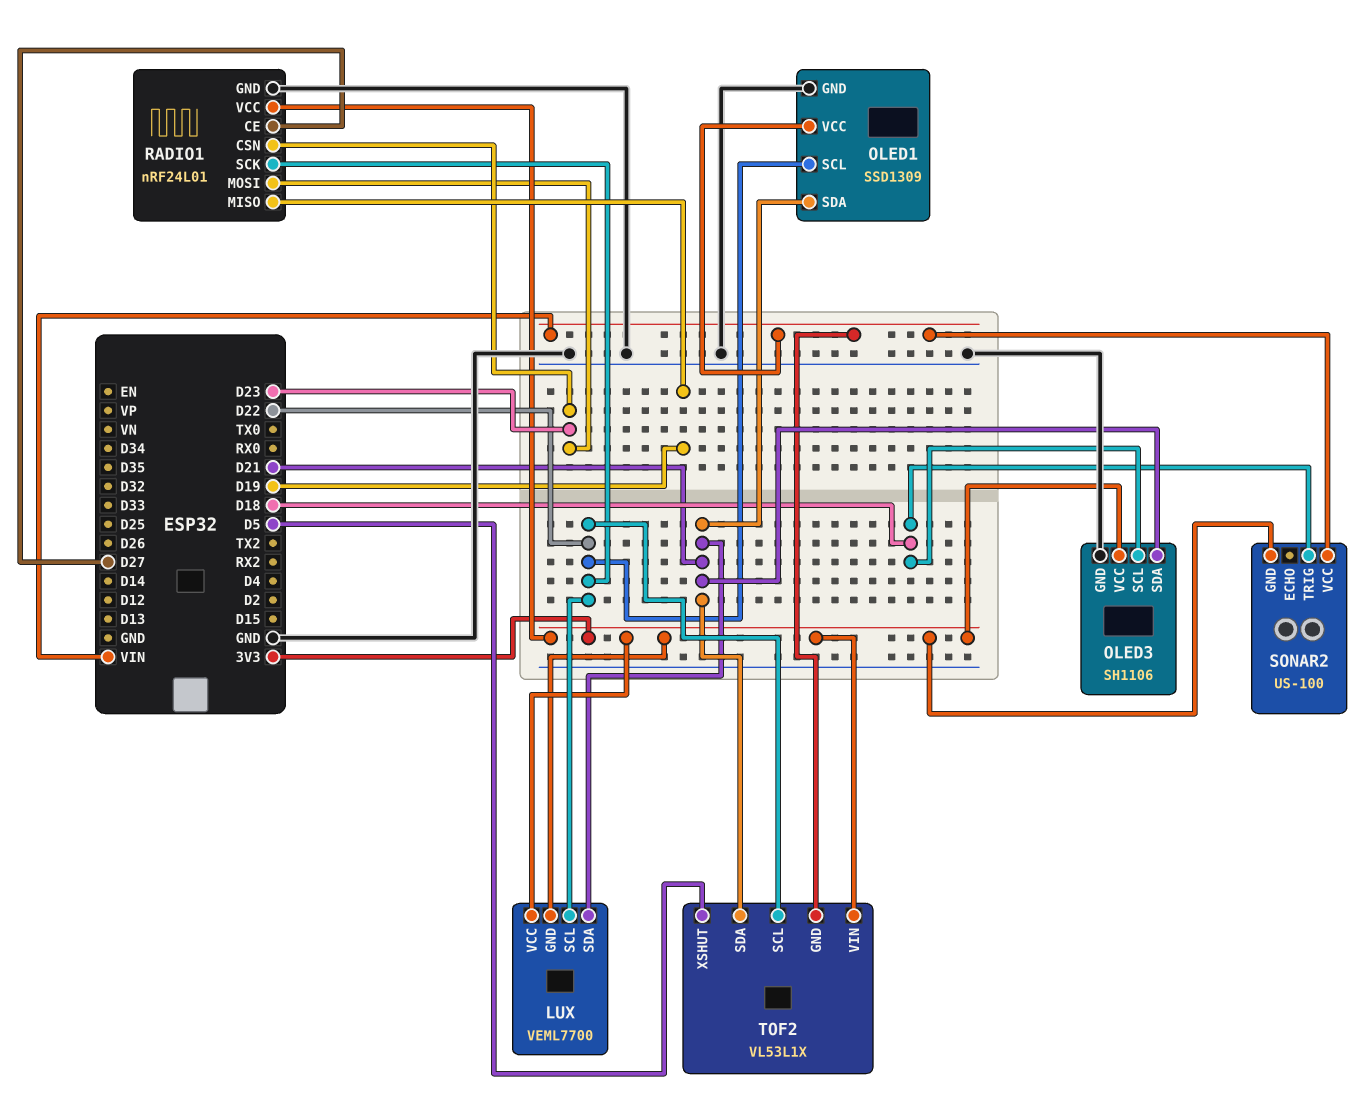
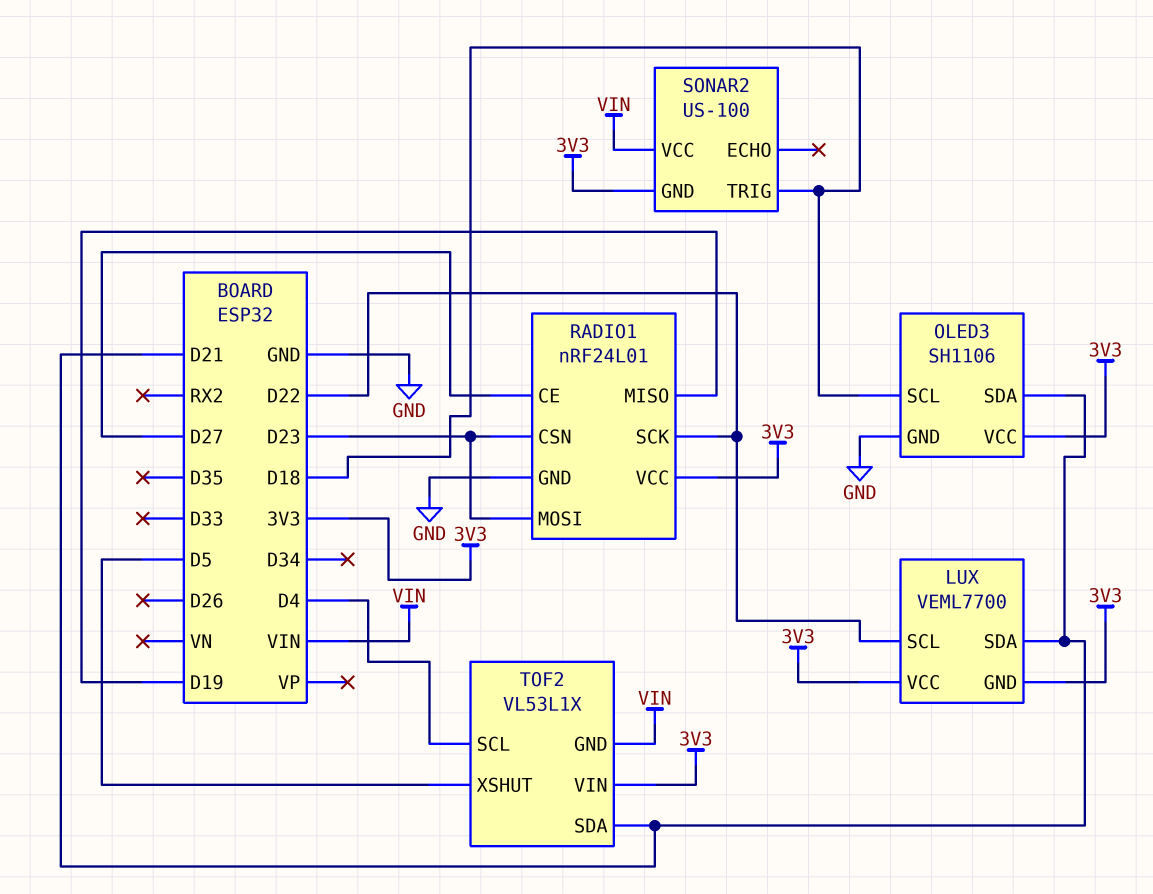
OLED1: SSD1309 -> none
OLED1 pin GND: GND -> none
OLED1 pin SCL: D22 -> none
OLED1 pin SDA: D21 -> none
OLED1 pin VCC: VIN -> none
TOF2 pin SCL: D22 -> D4

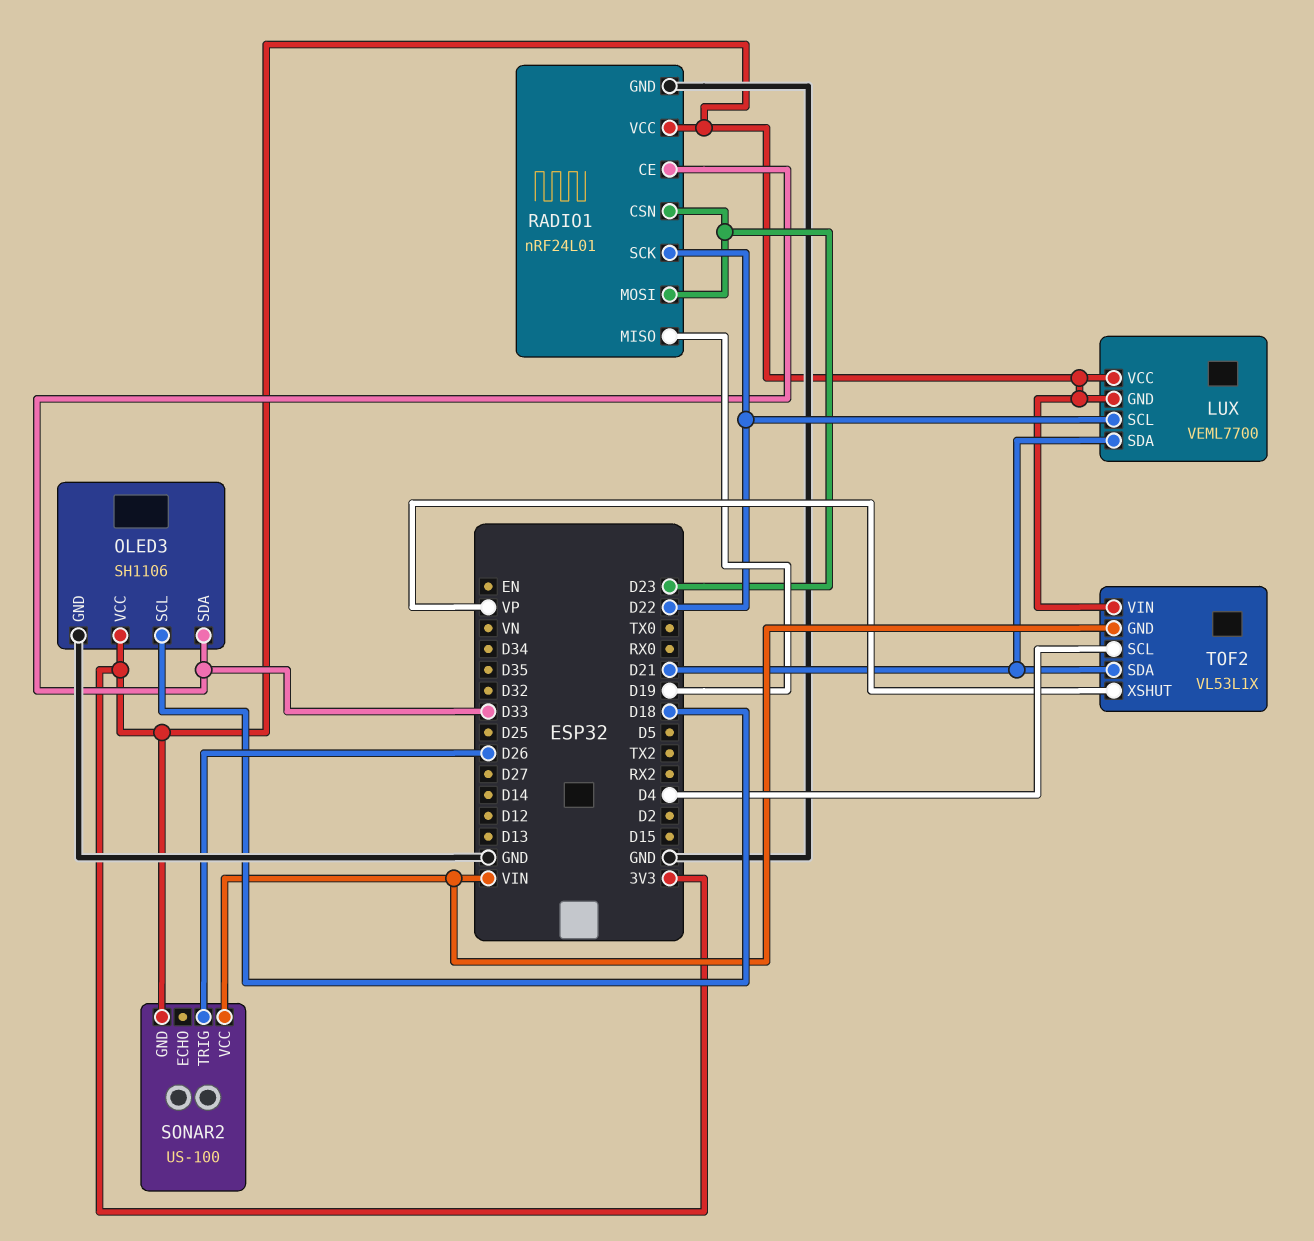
OLED3 pin SDA: D21 -> D33
RADIO1 pin CE: D27 -> D33
SONAR2 pin TRIG: D18 -> D26
TOF2 pin XSHUT: D5 -> VP

